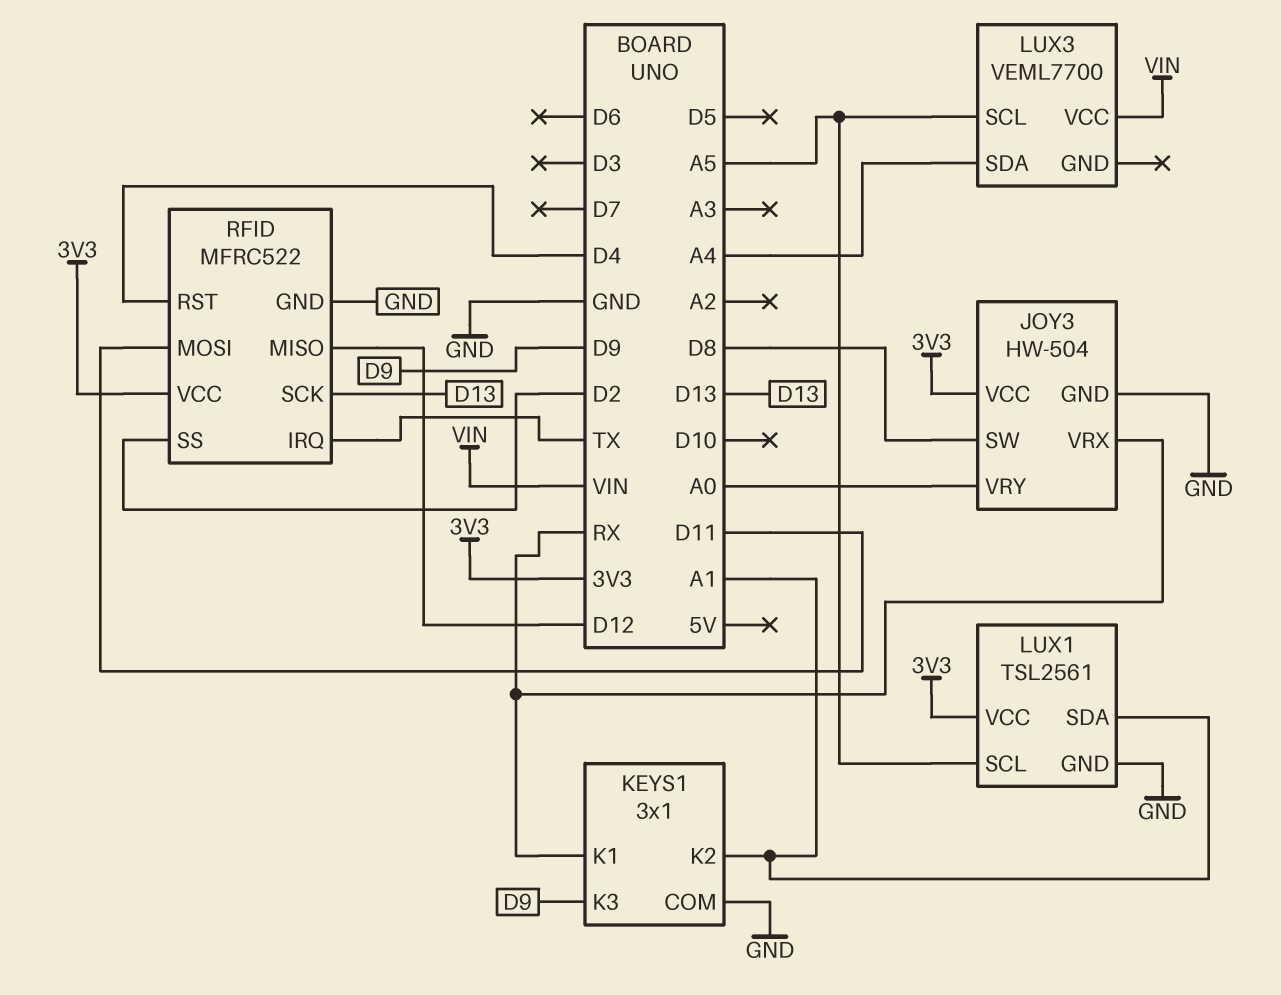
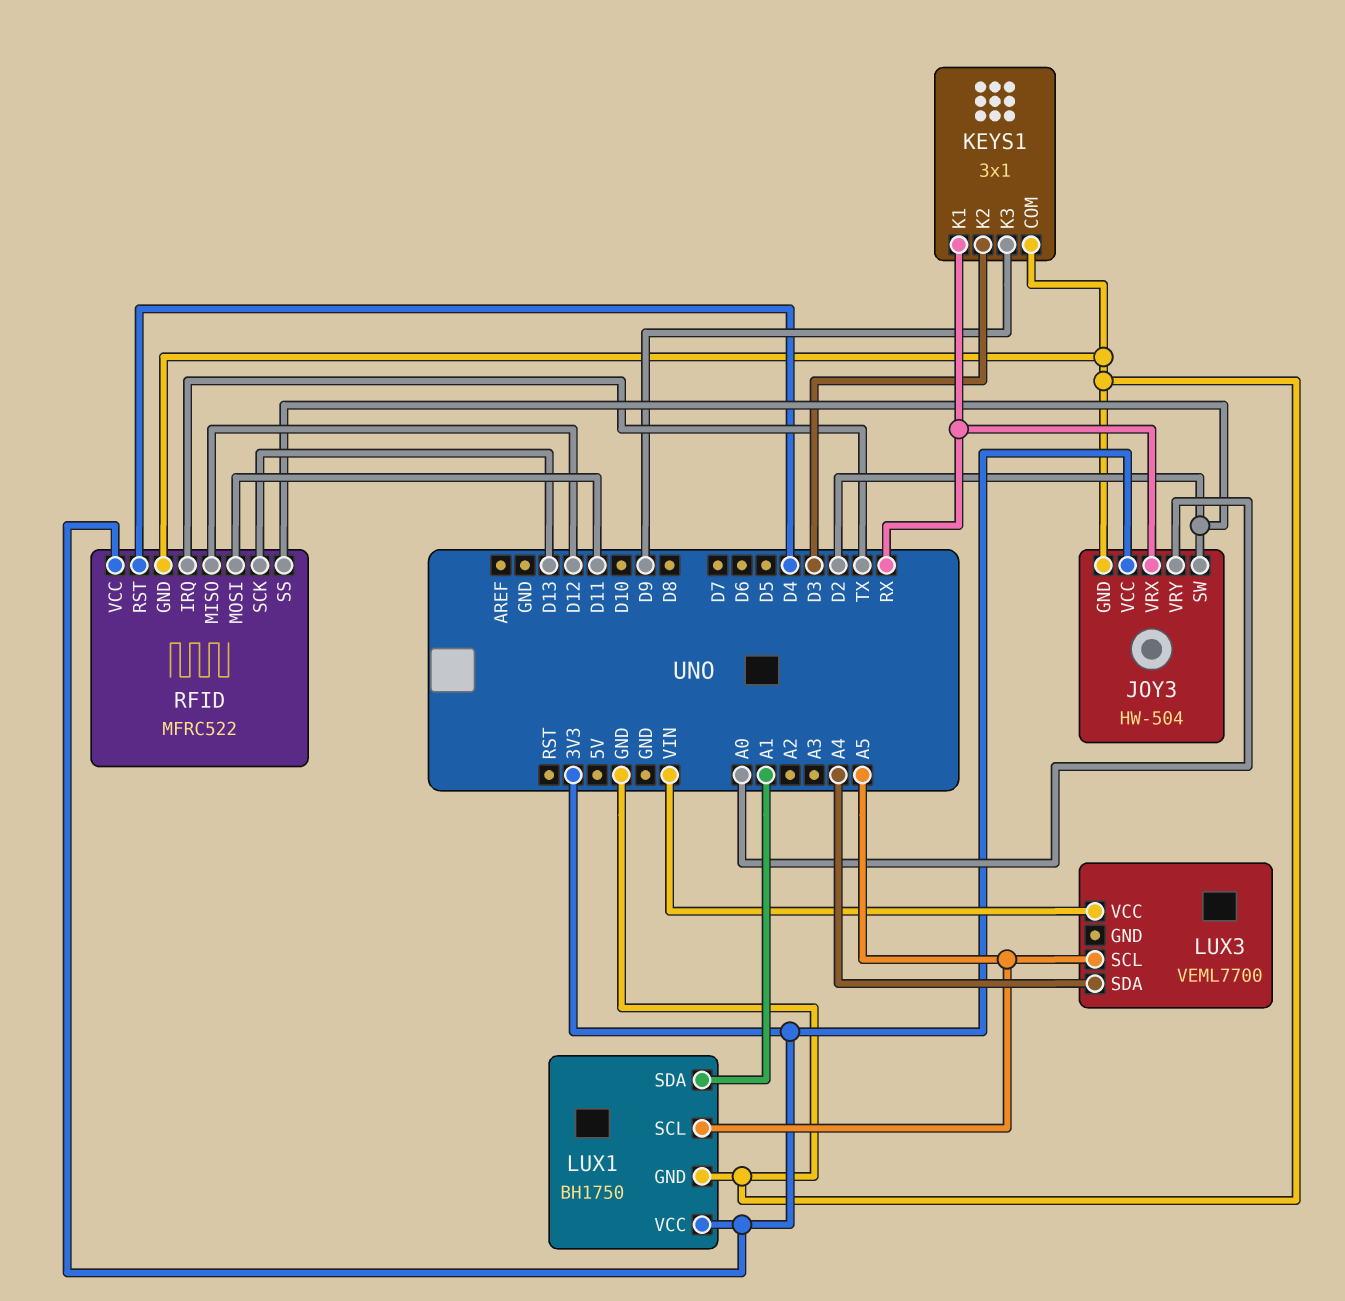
JOY3 pin SW: D8 -> D2
KEYS1 pin K2: A1 -> D3
LUX1: TSL2561 -> BH1750

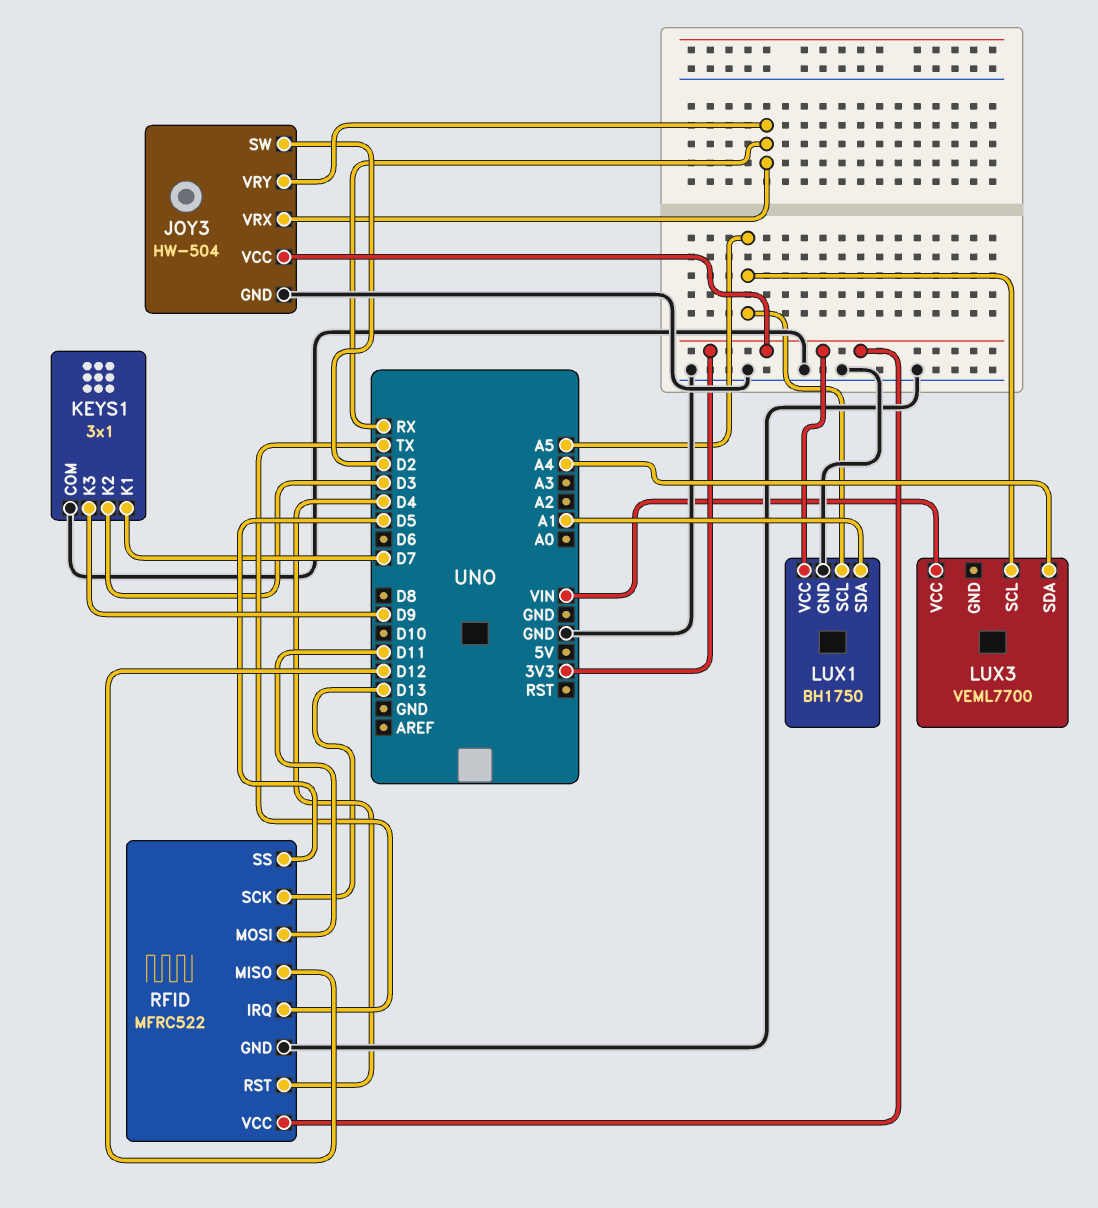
JOY3 pin VRY: A0 -> RX
KEYS1 pin K1: RX -> D7
RFID pin SS: D2 -> D5

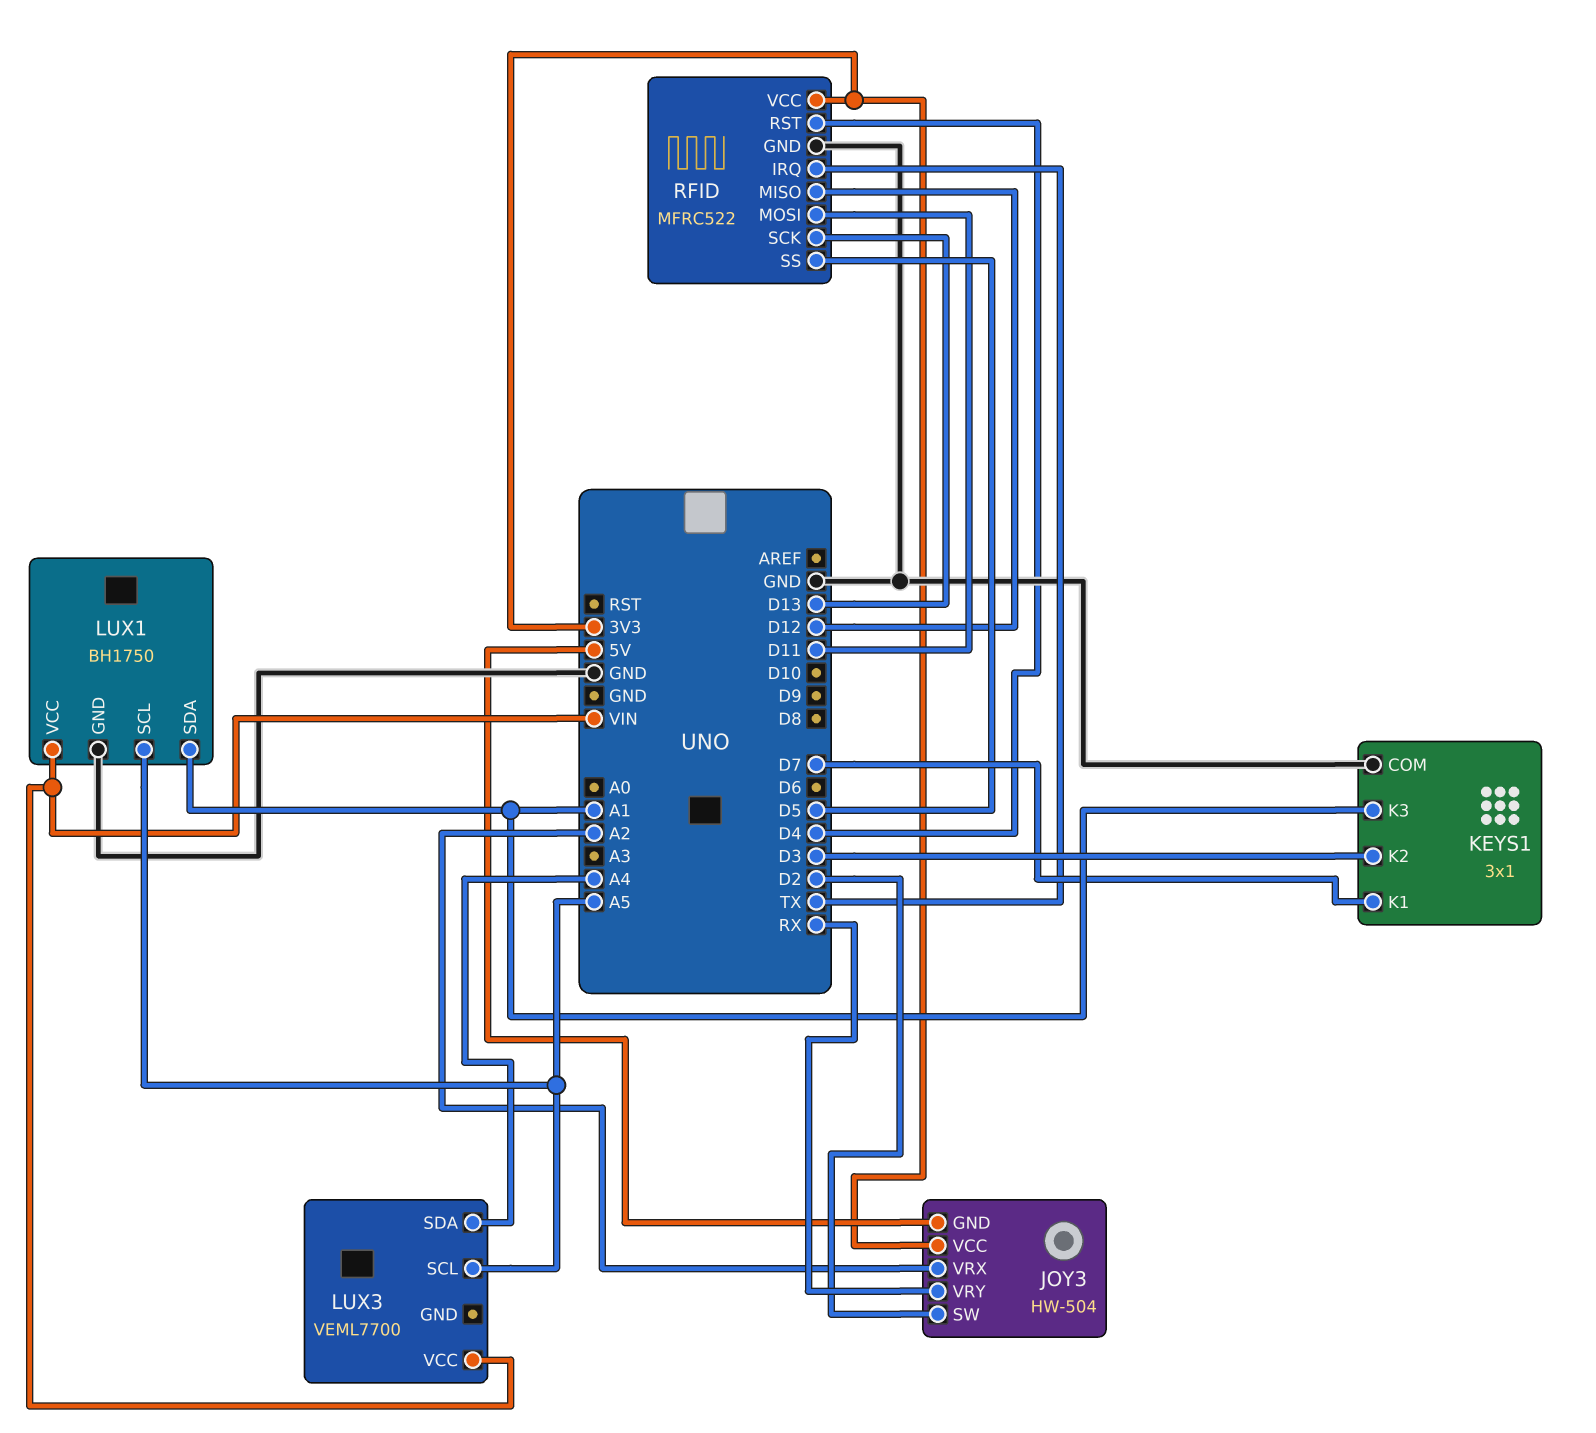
JOY3 pin GND: GND -> 5V
JOY3 pin VRX: RX -> A2
KEYS1 pin K3: D9 -> A1
LUX1 pin VCC: 3V3 -> VIN

